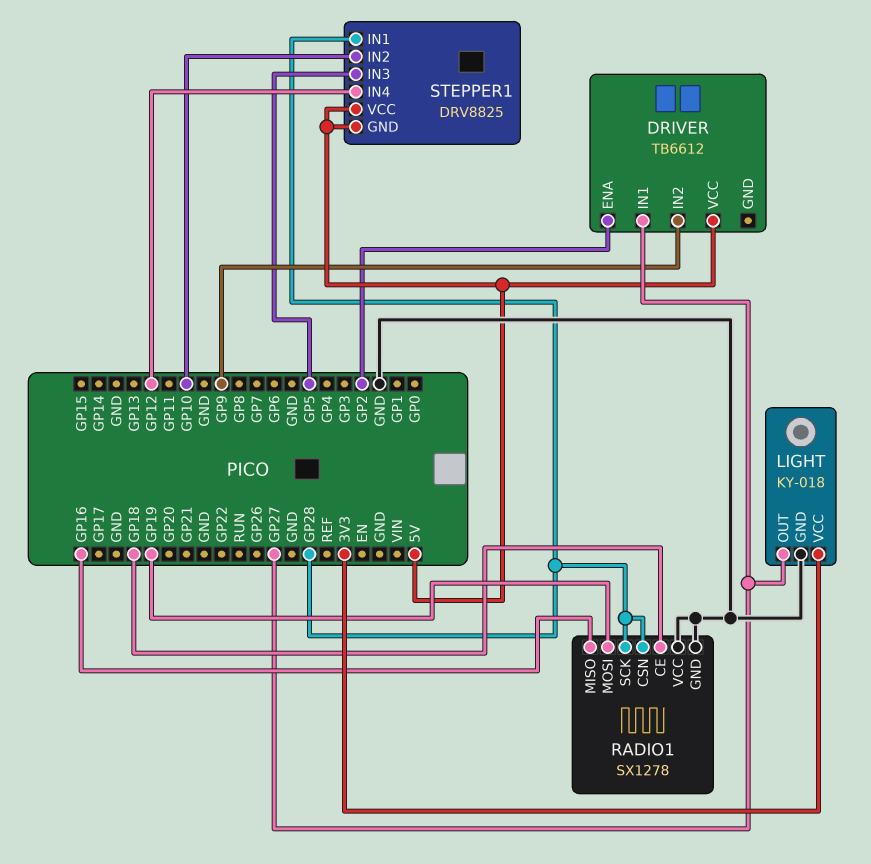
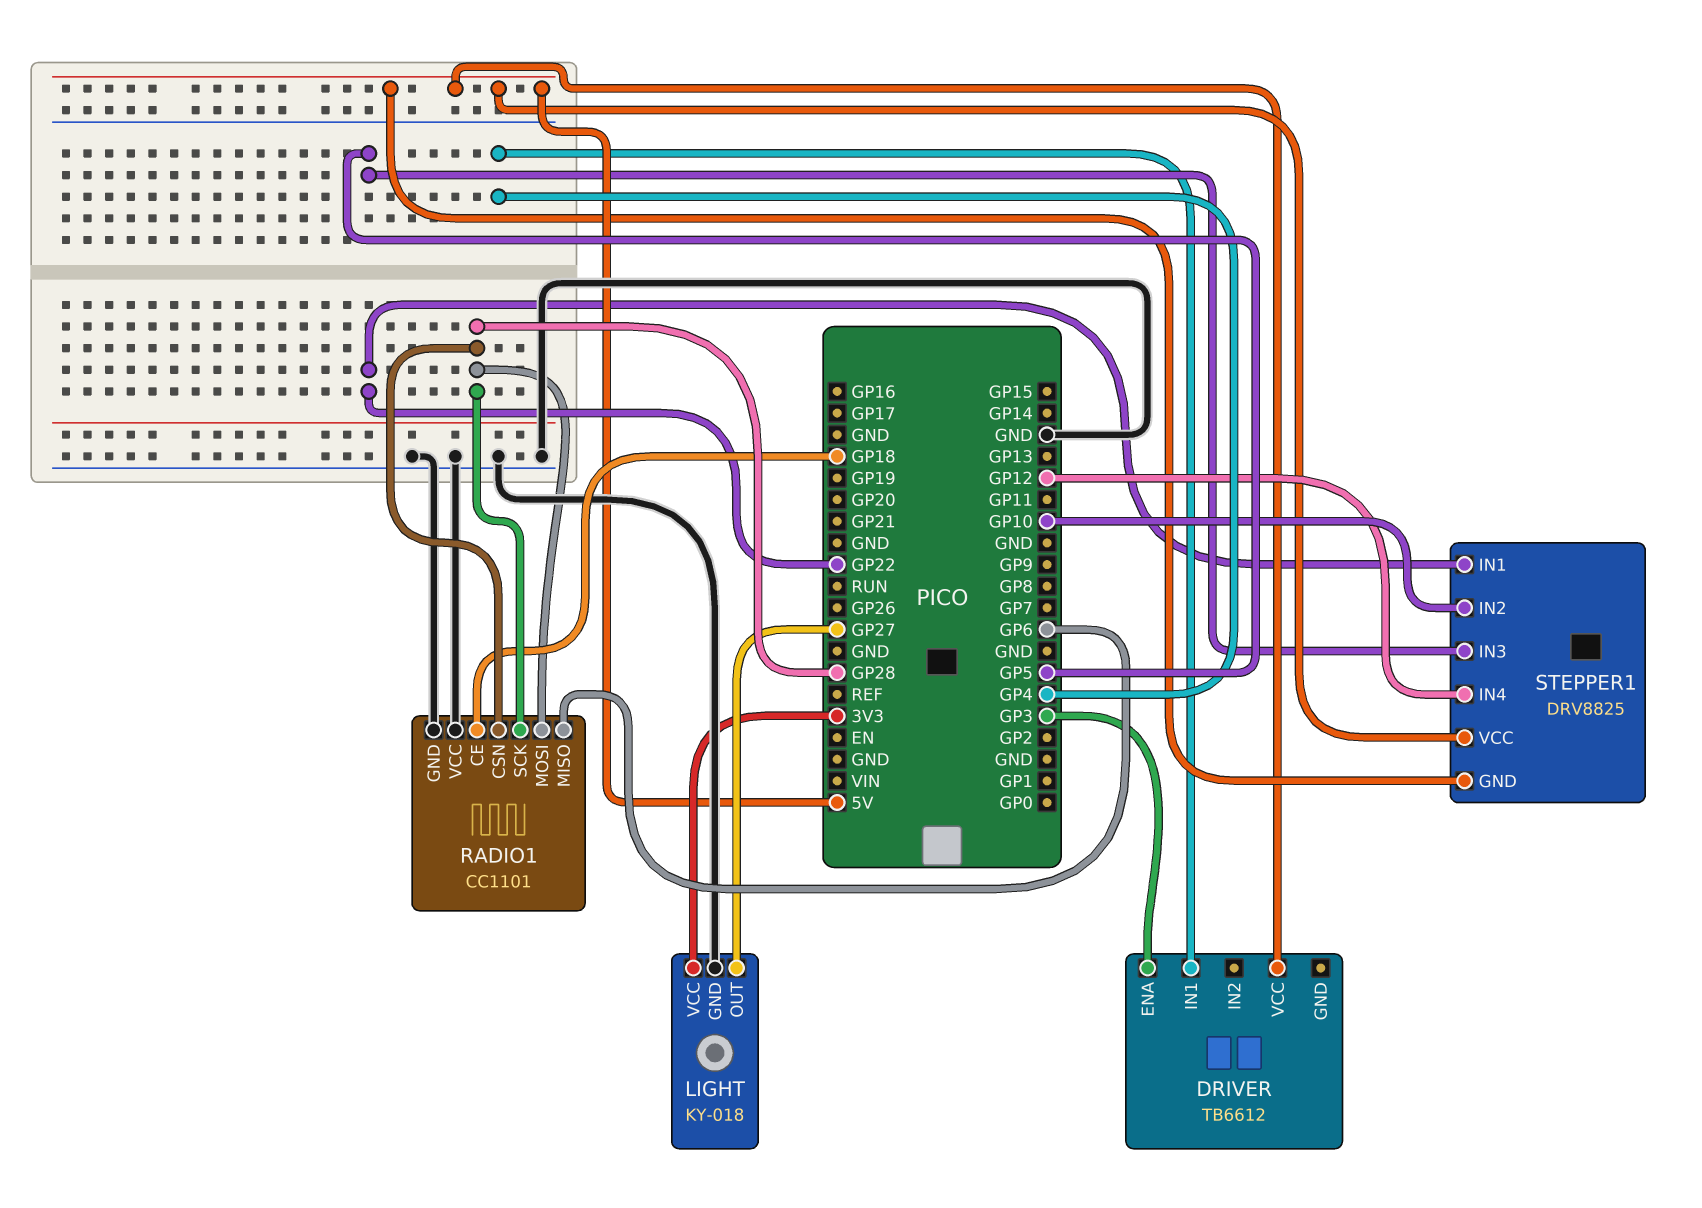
DRIVER pin ENA: GP2 -> GP3
DRIVER pin IN1: GP27 -> GP4
DRIVER pin IN2: GP9 -> none
RADIO1: SX1278 -> CC1101
RADIO1 pin MISO: GP16 -> GP6
RADIO1 pin MOSI: GP19 -> GP28
STEPPER1 pin IN1: GP28 -> GP22

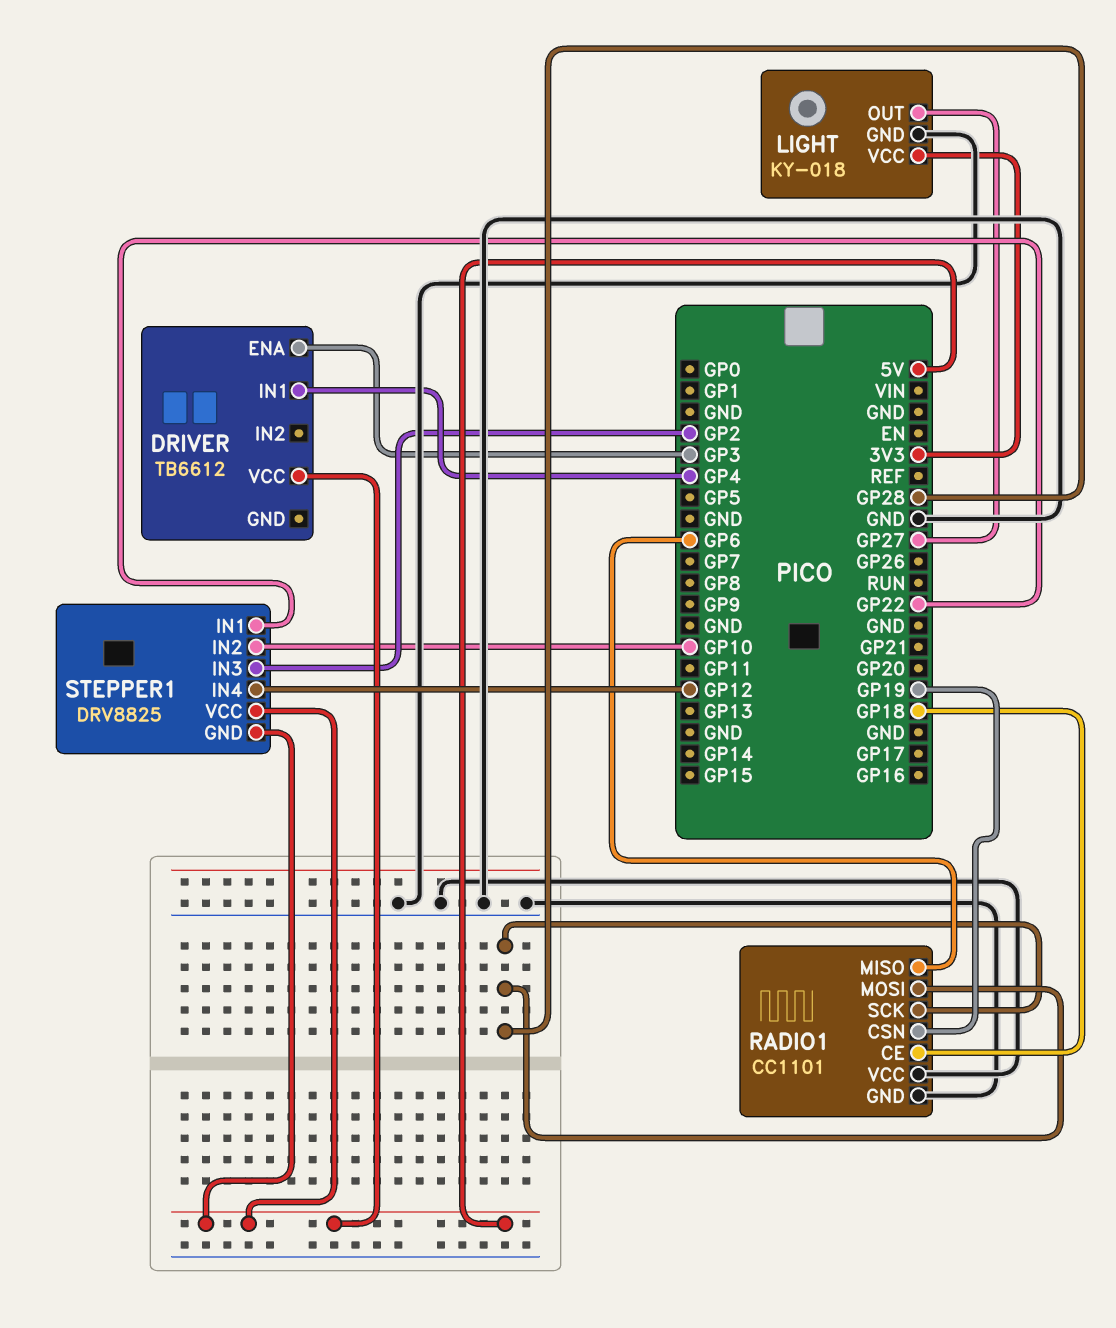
RADIO1 pin CSN: GP28 -> GP19
STEPPER1 pin IN3: GP5 -> GP2

